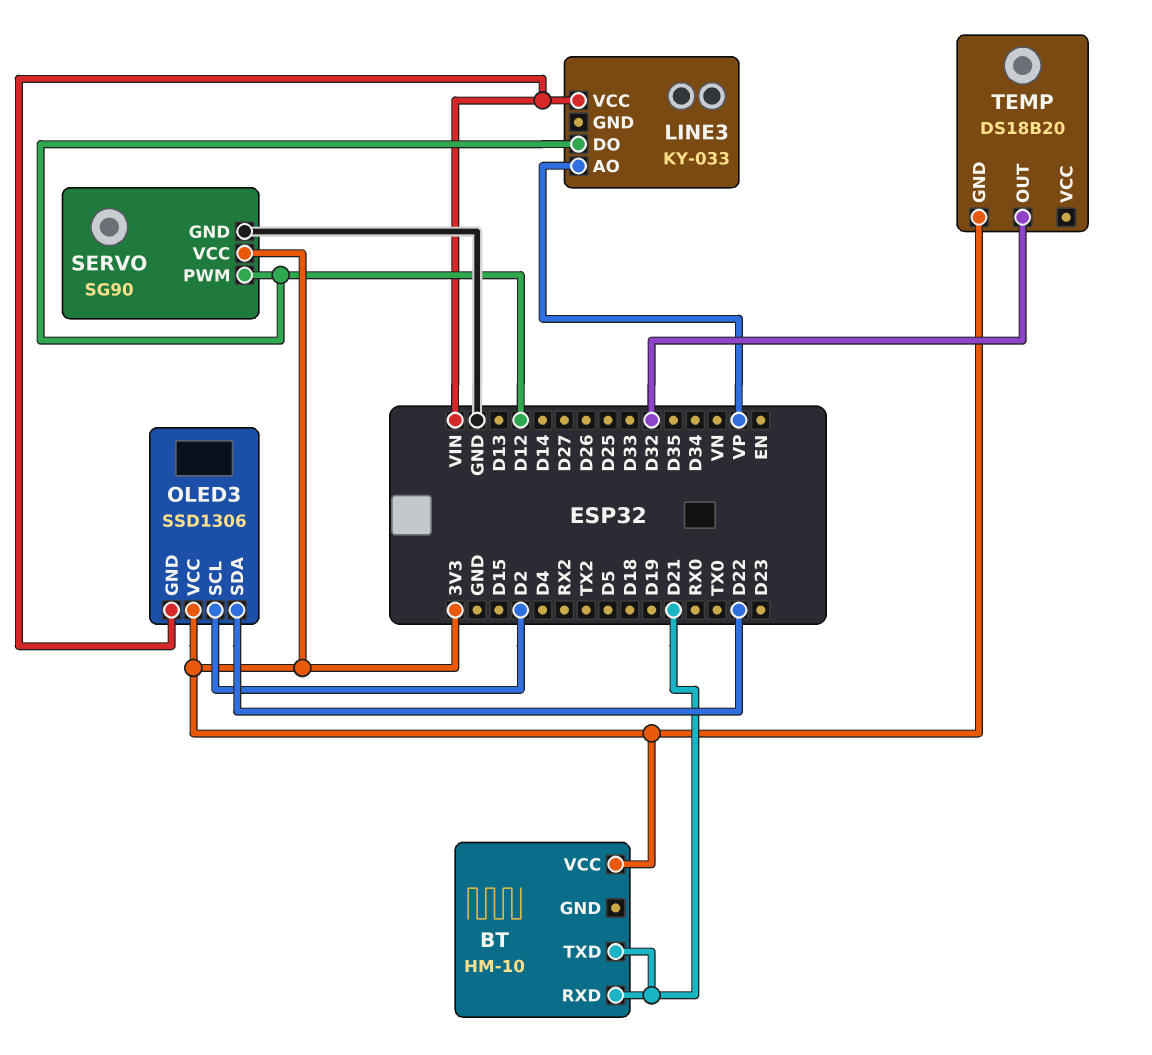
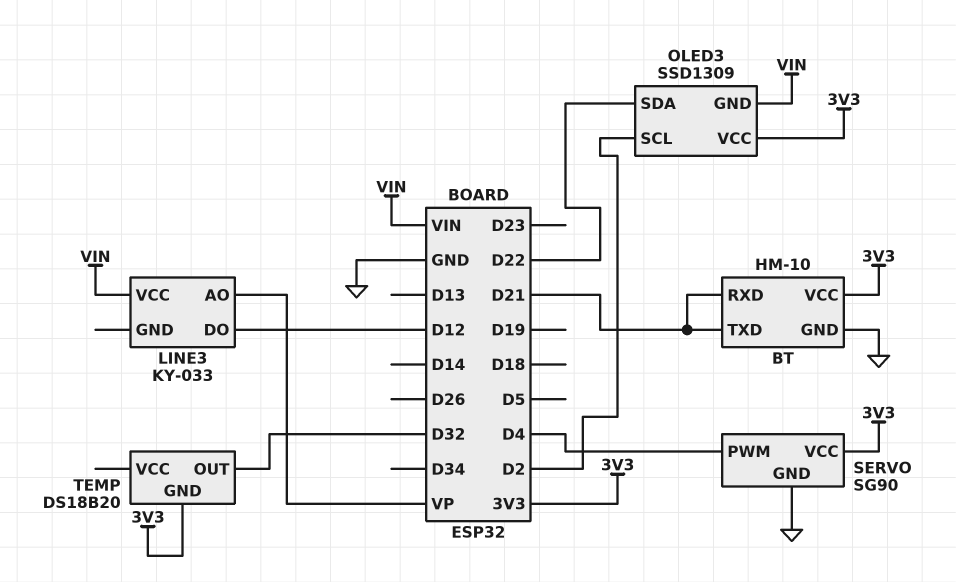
BT pin GND: none -> GND
OLED3: SSD1306 -> SSD1309
SERVO pin PWM: D12 -> D4

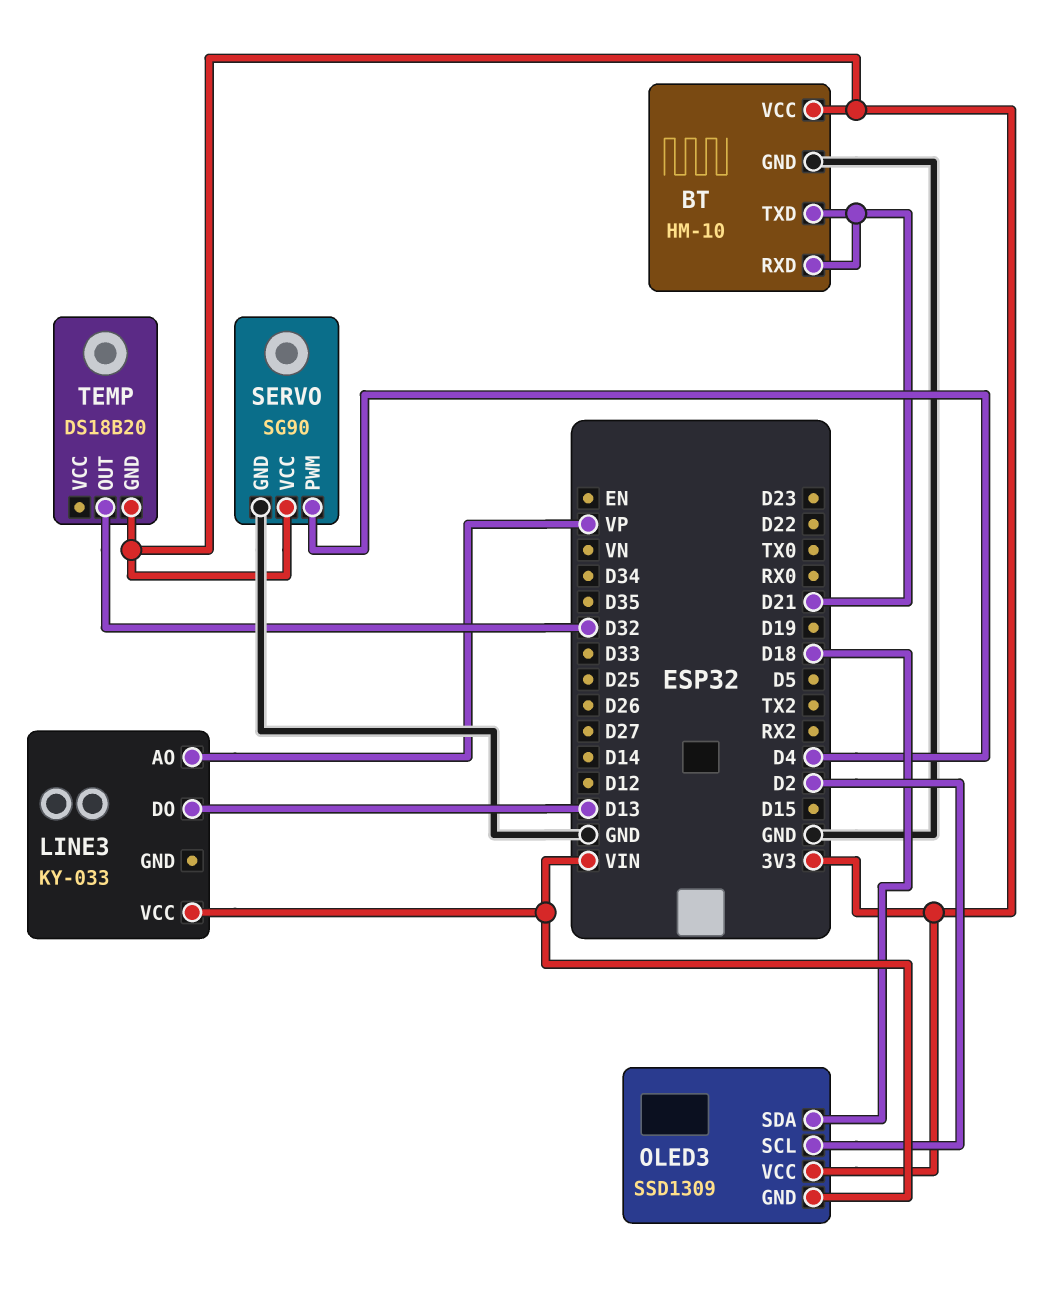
LINE3 pin DO: D12 -> D13
OLED3 pin SDA: D22 -> D18

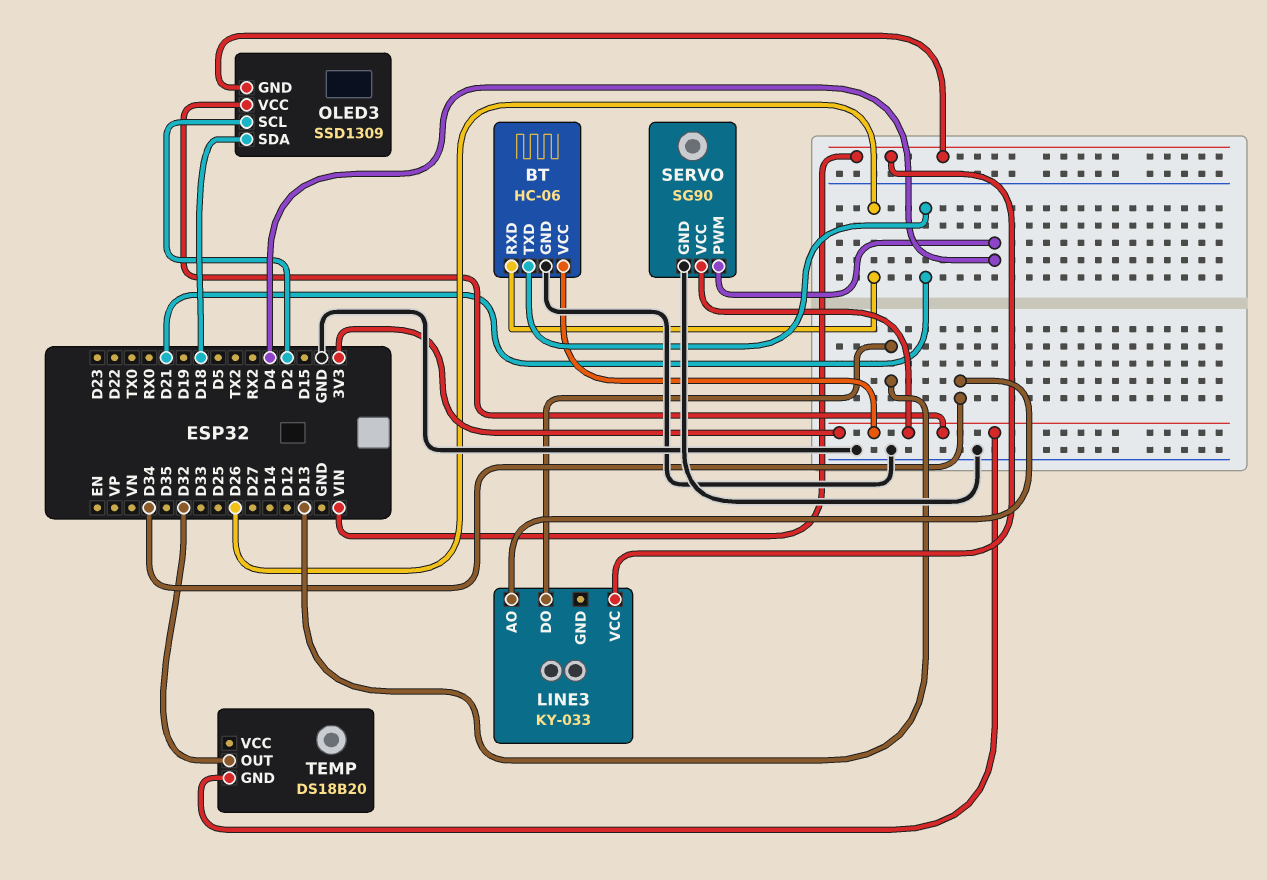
BT: HM-10 -> HC-06
BT pin RXD: D21 -> D26
LINE3 pin AO: VP -> D34

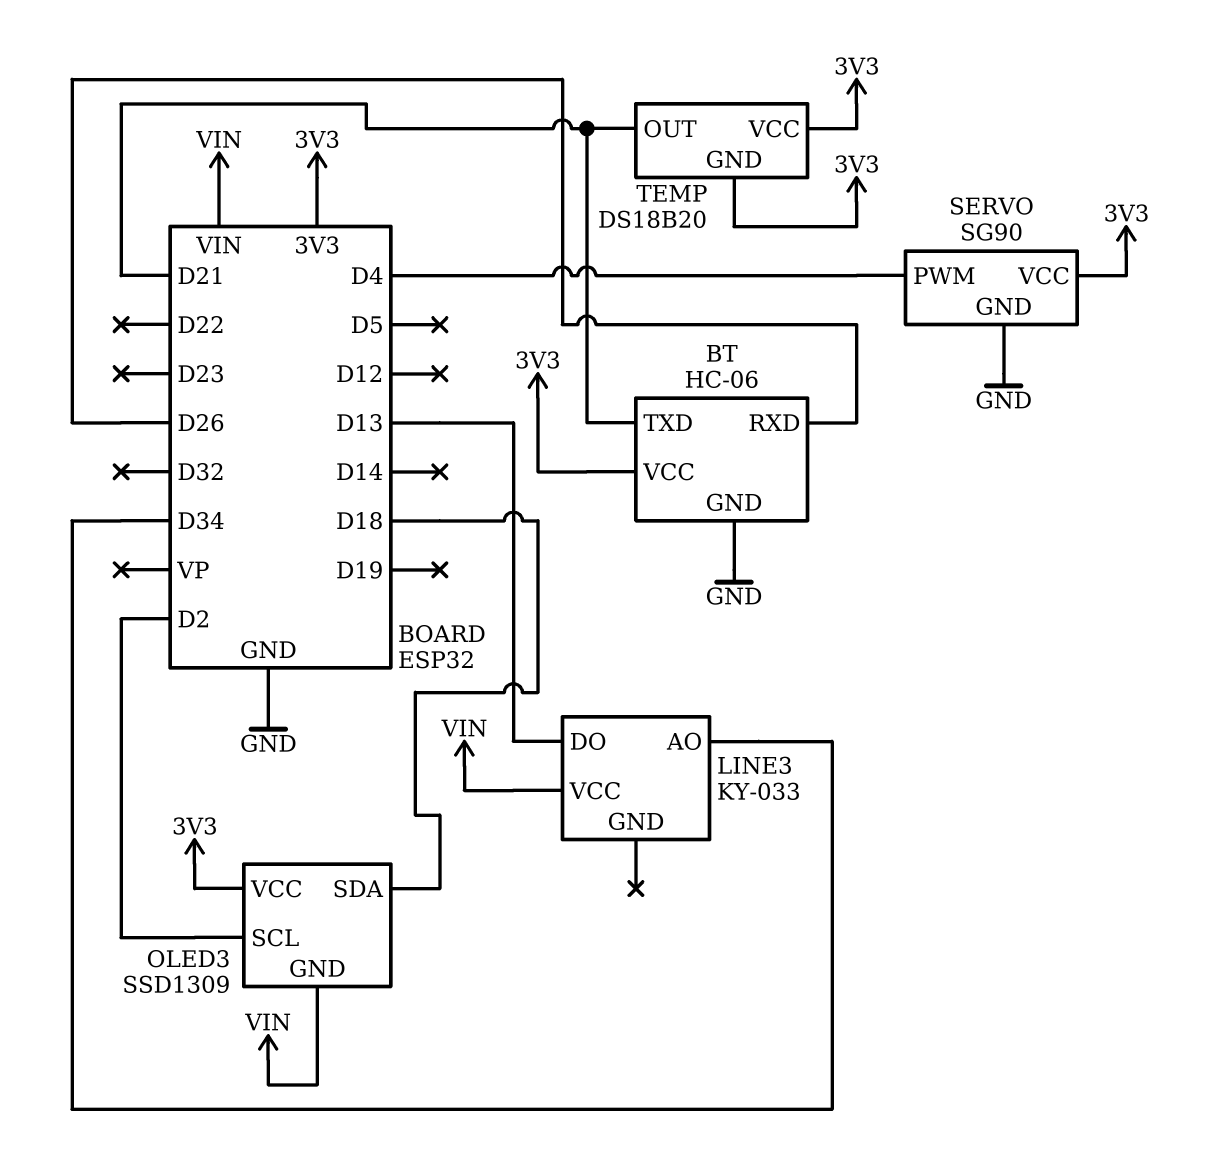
TEMP pin OUT: D32 -> D21
TEMP pin VCC: none -> 3V3

